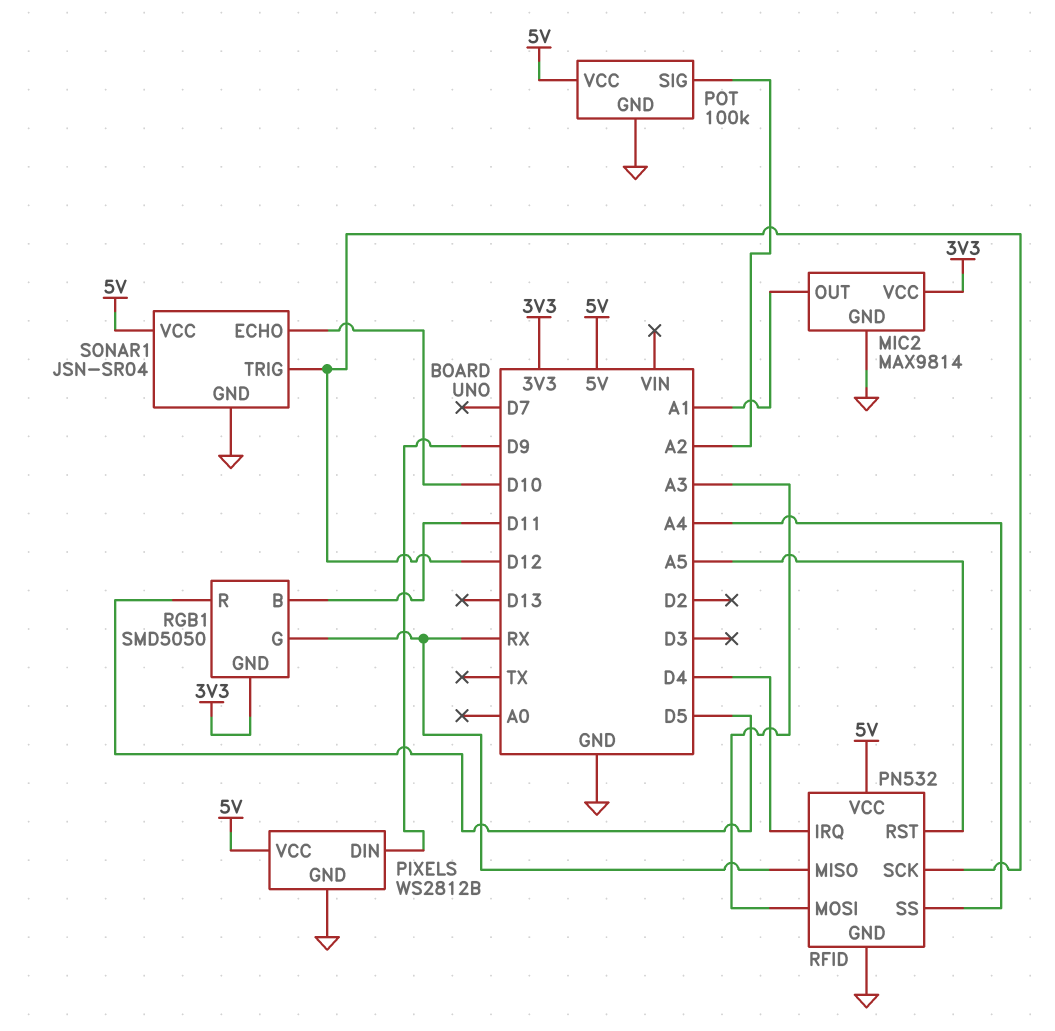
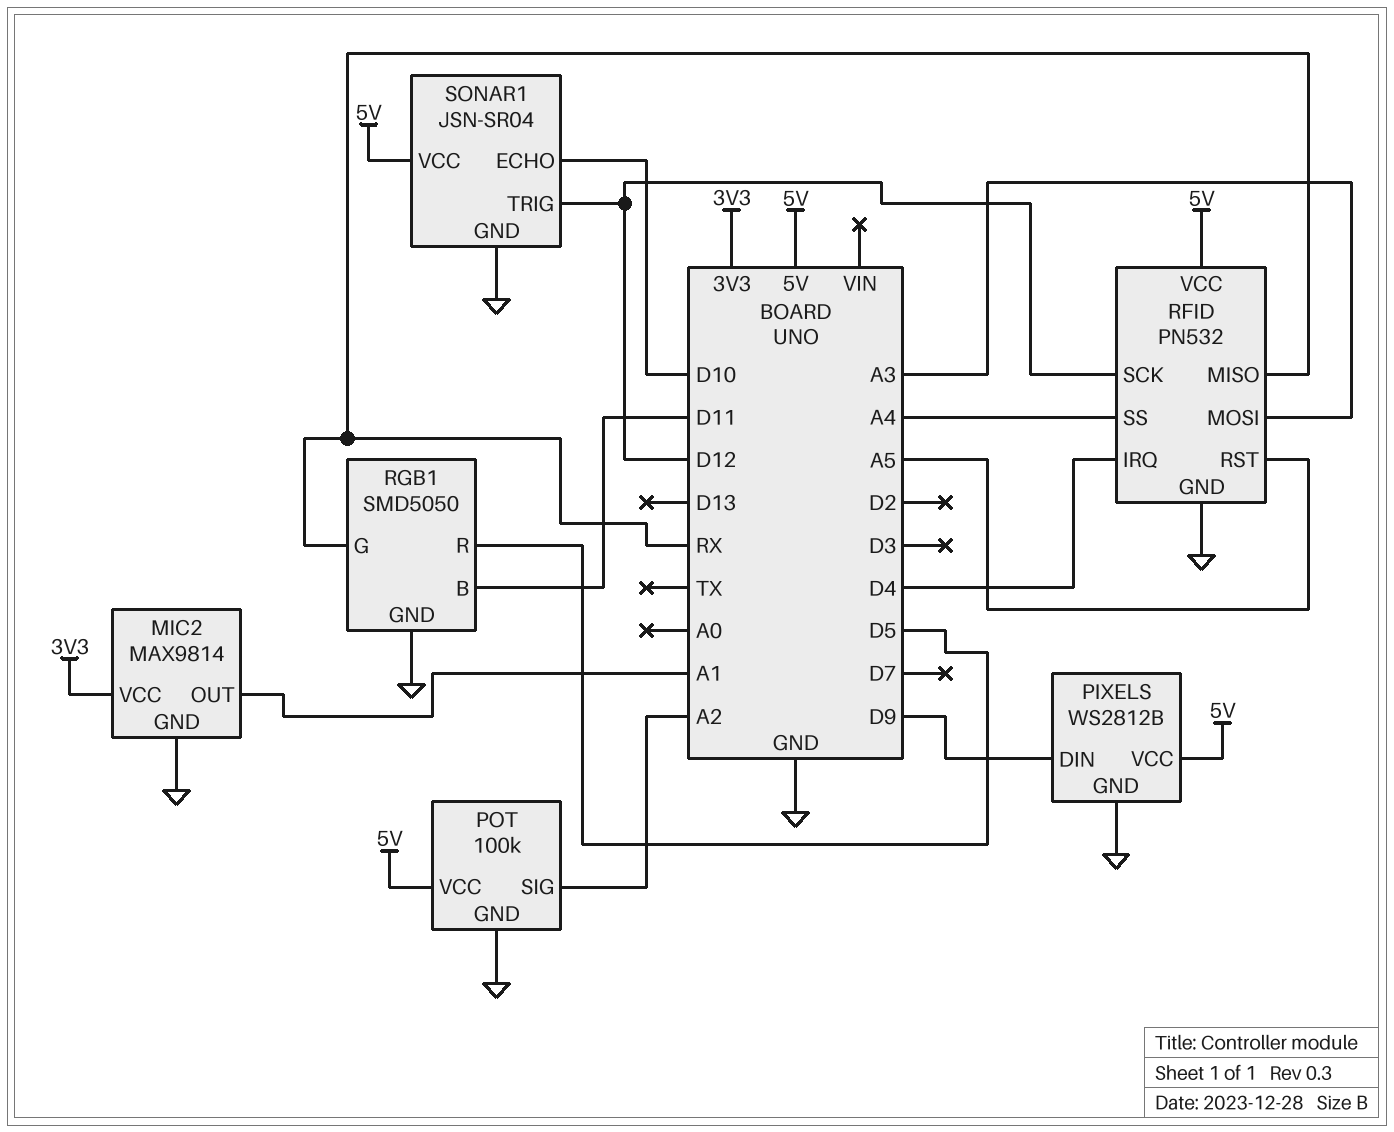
RGB1 pin GND: 3V3 -> GND

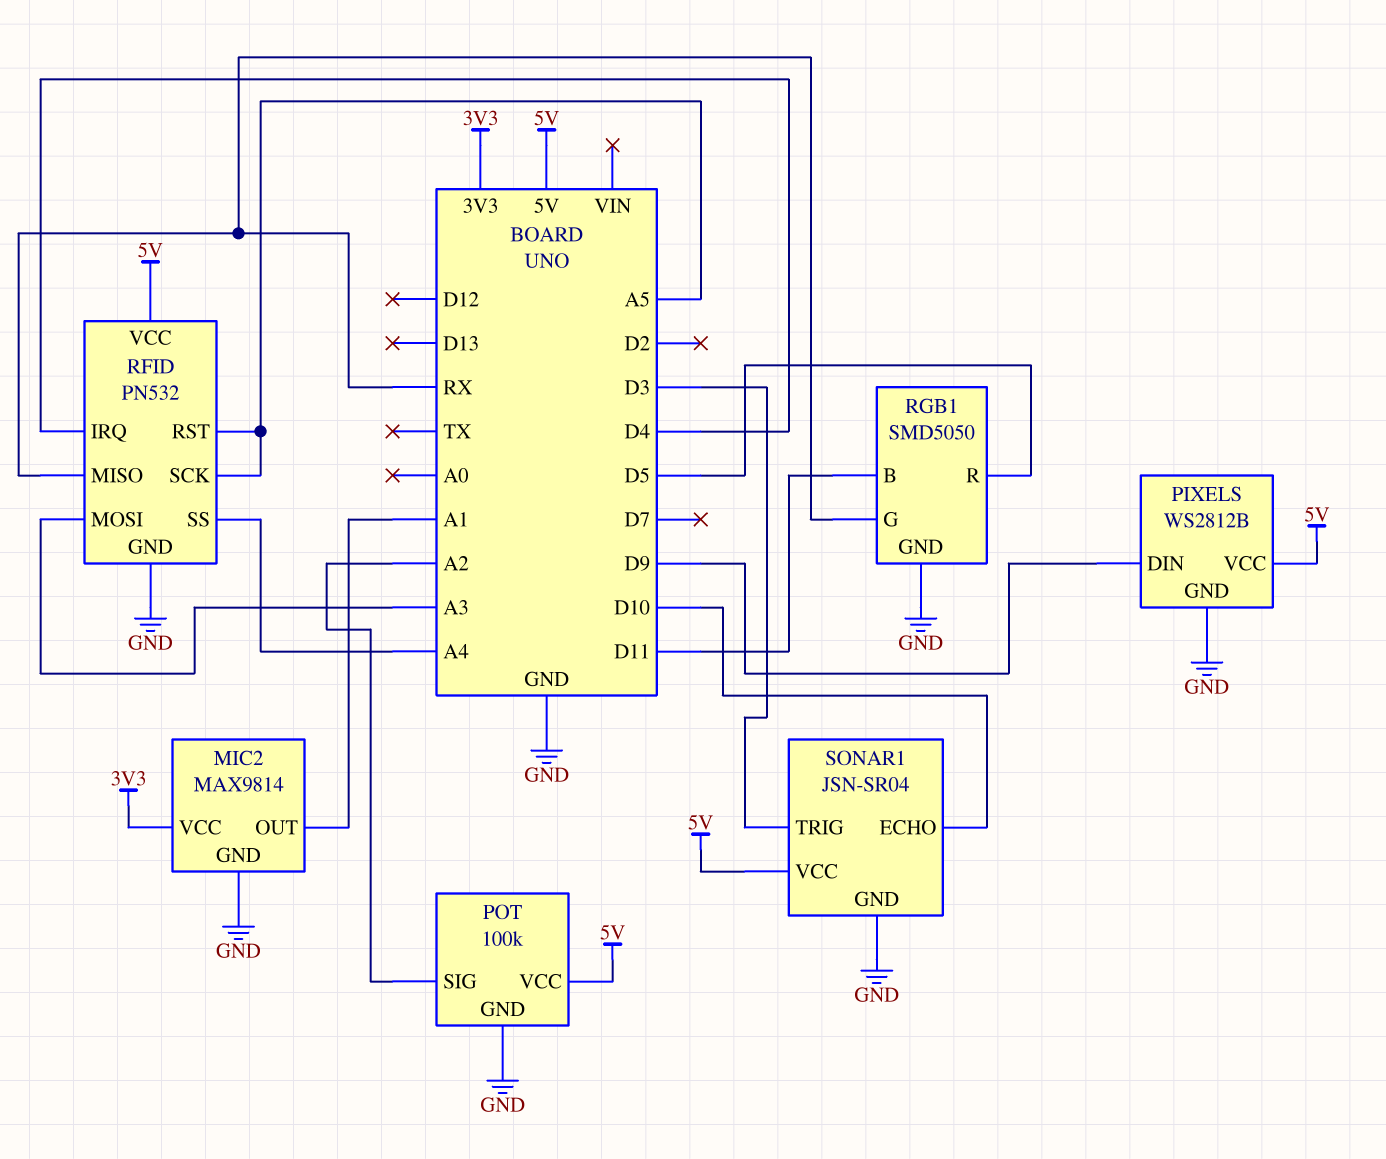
RFID pin SCK: D12 -> A5
SONAR1 pin TRIG: D12 -> D3

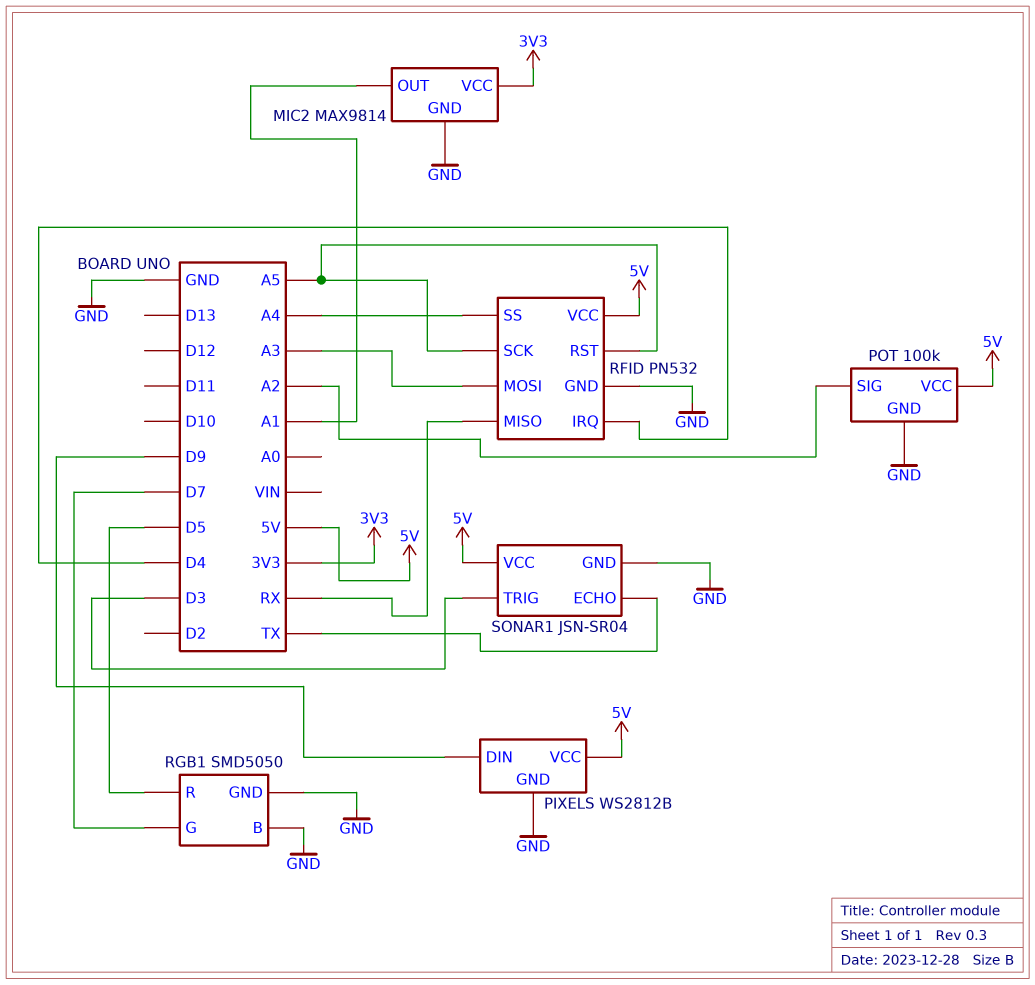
RGB1 pin B: D11 -> GND
RGB1 pin G: RX -> D7
SONAR1 pin ECHO: D10 -> TX

